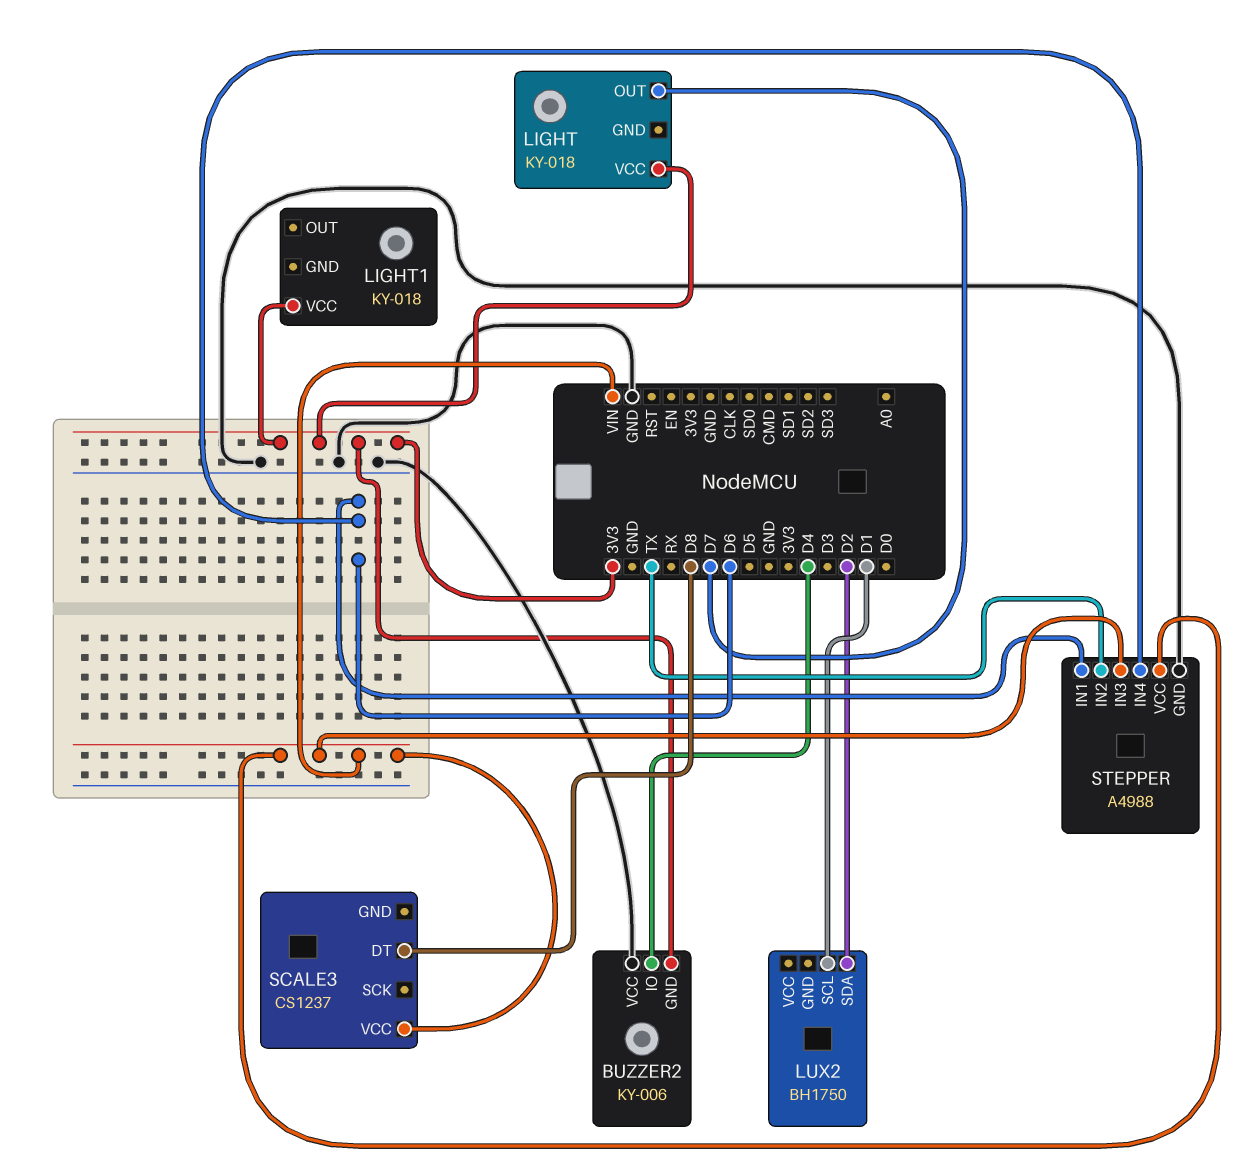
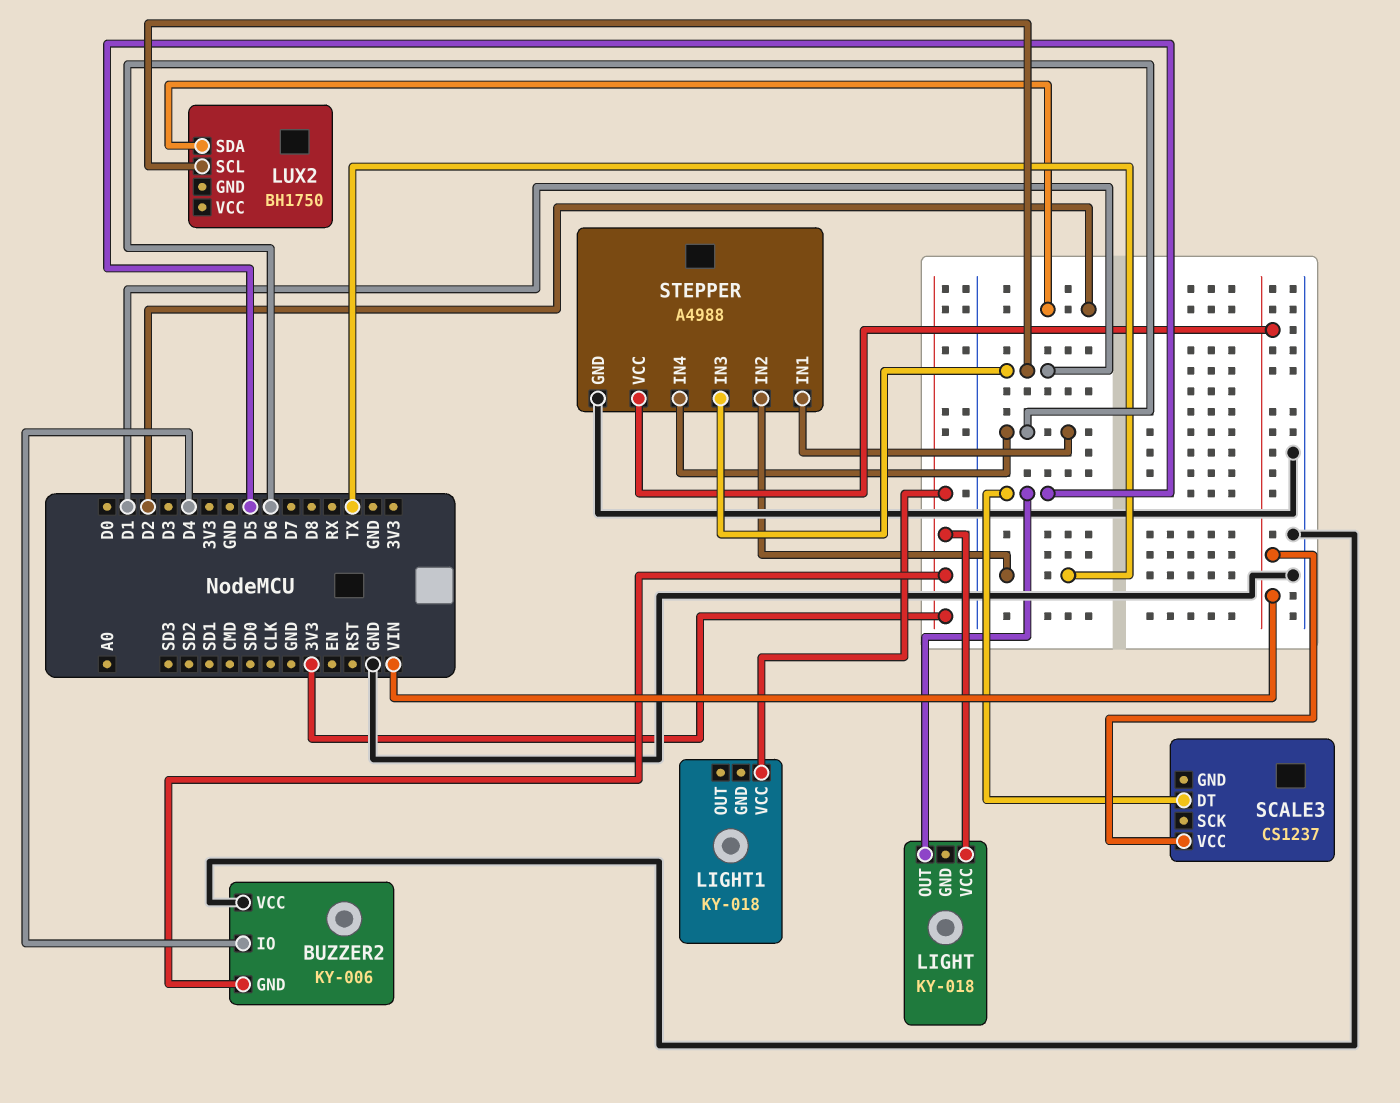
LIGHT pin OUT: D7 -> D5
SCALE3 pin DT: D8 -> D5
STEPPER pin IN3: VIN -> D1

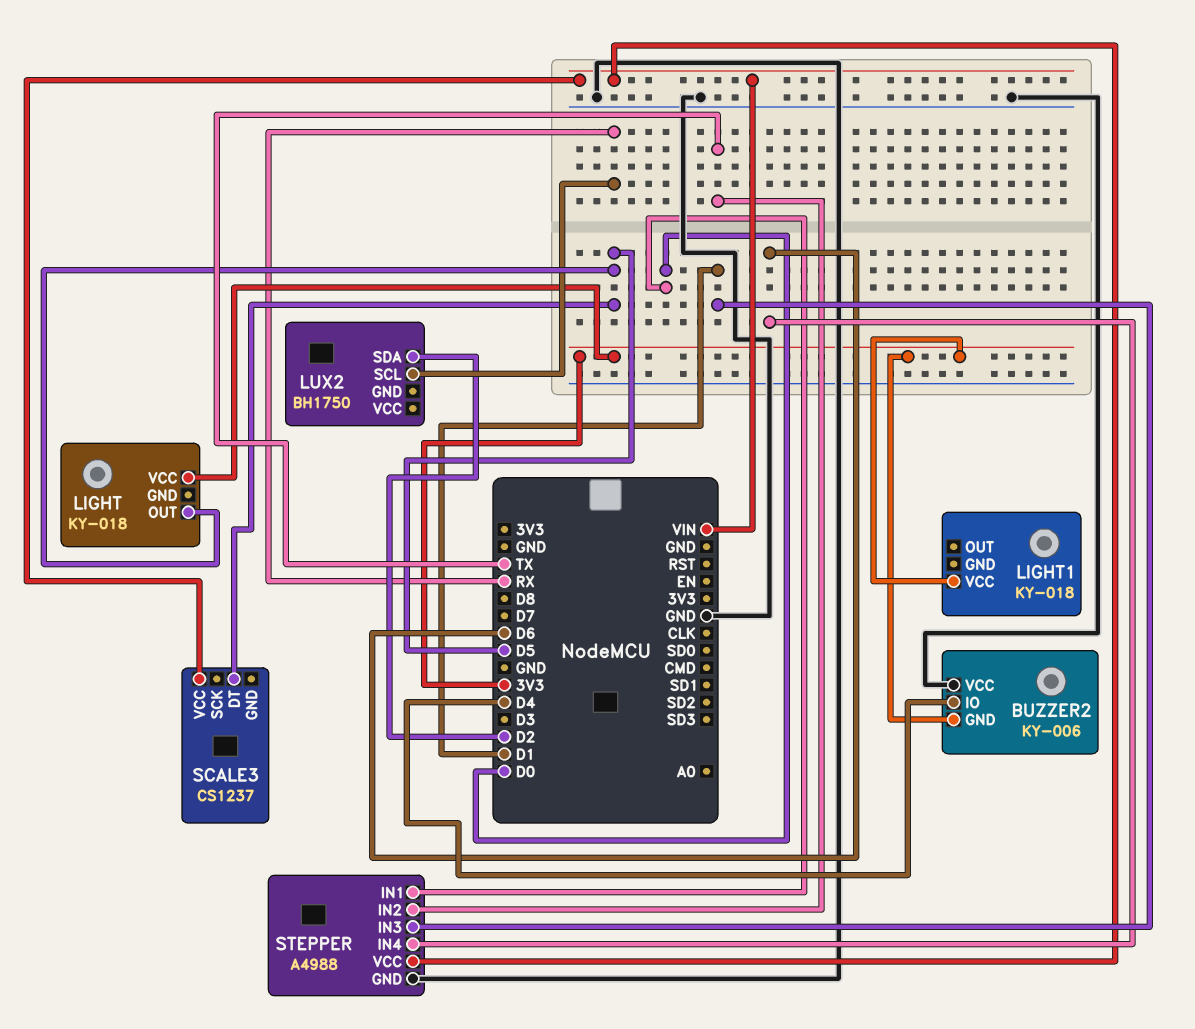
LUX2 pin SCL: D1 -> RX
STEPPER pin IN1: D6 -> D0

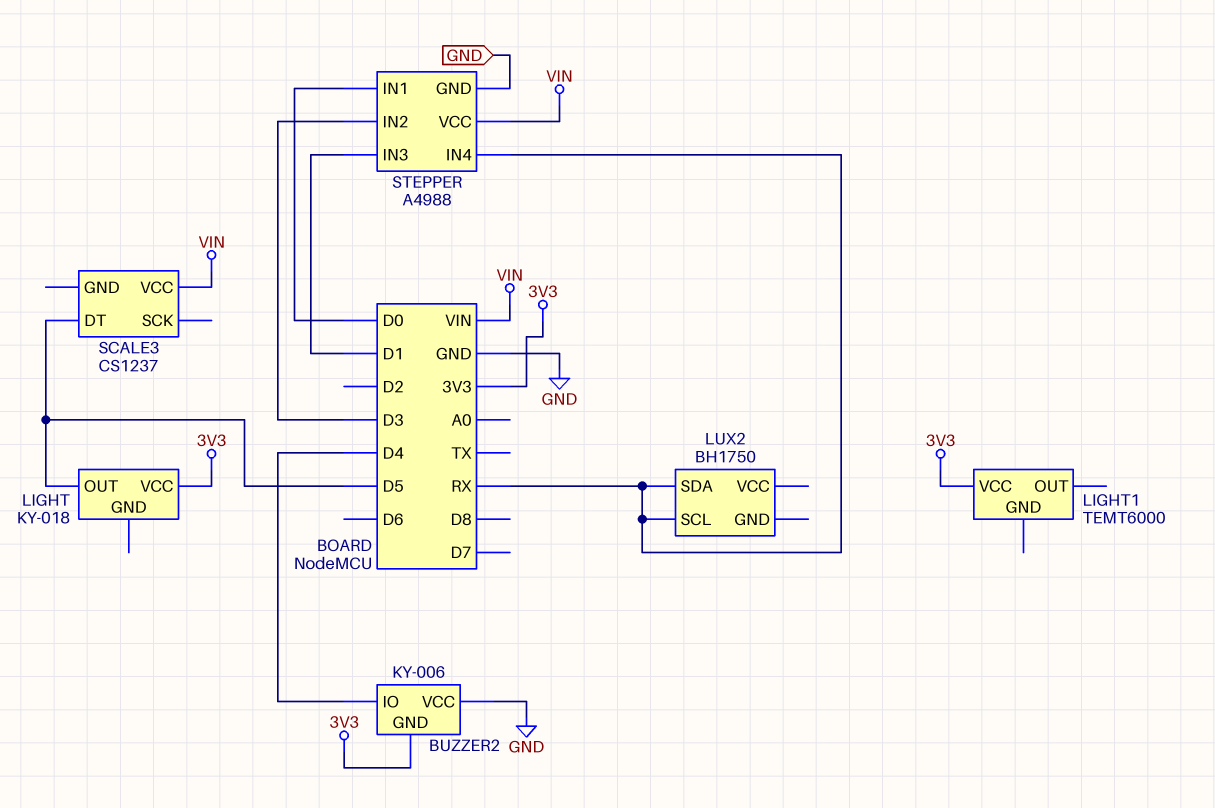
LIGHT1: KY-018 -> TEMT6000
LUX2 pin SDA: D2 -> RX
STEPPER pin IN2: TX -> D3
STEPPER pin IN4: D6 -> RX

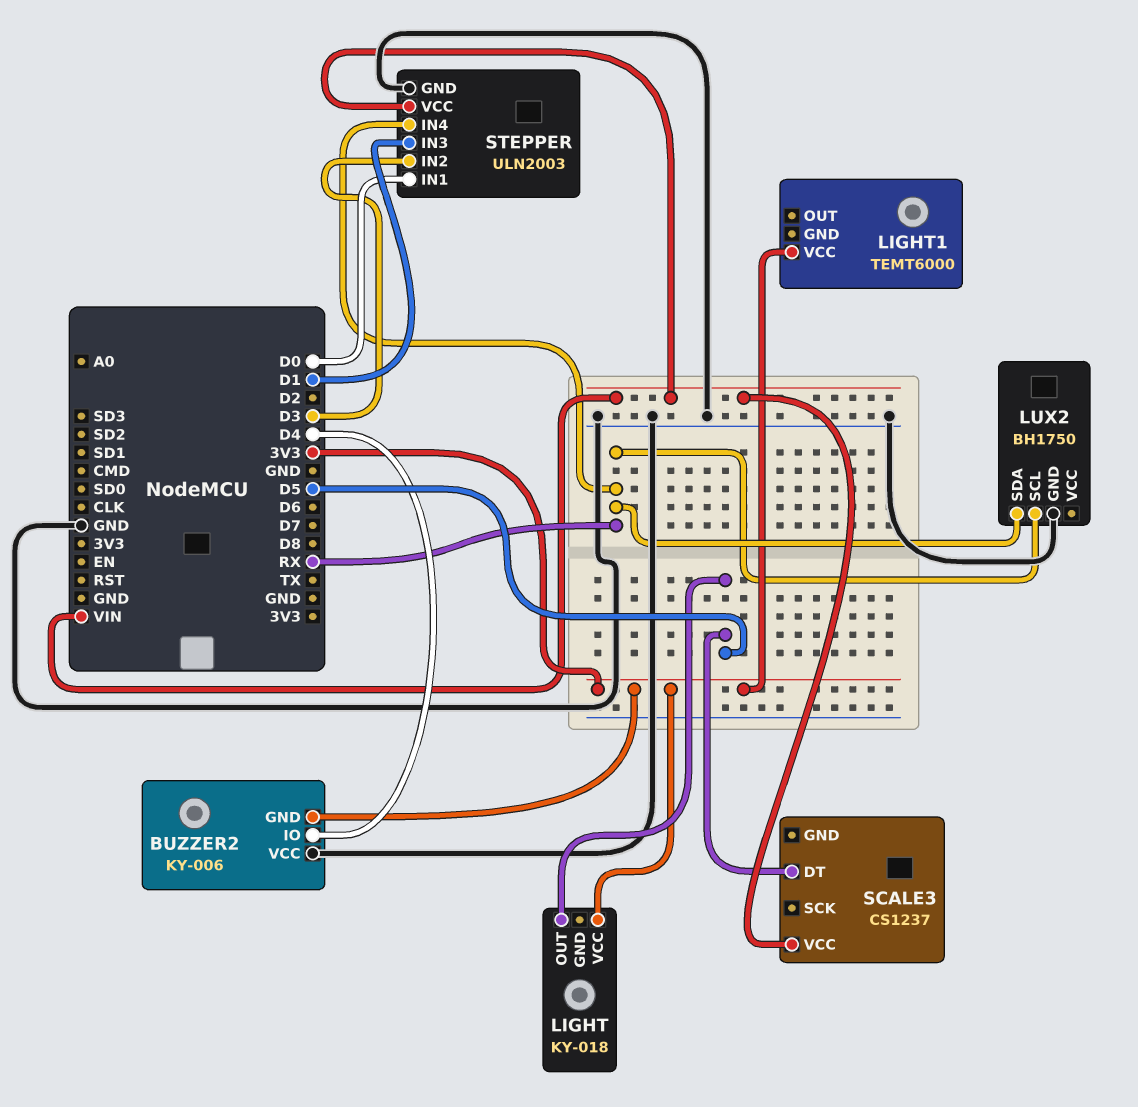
LUX2 pin GND: none -> GND
STEPPER: A4988 -> ULN2003

